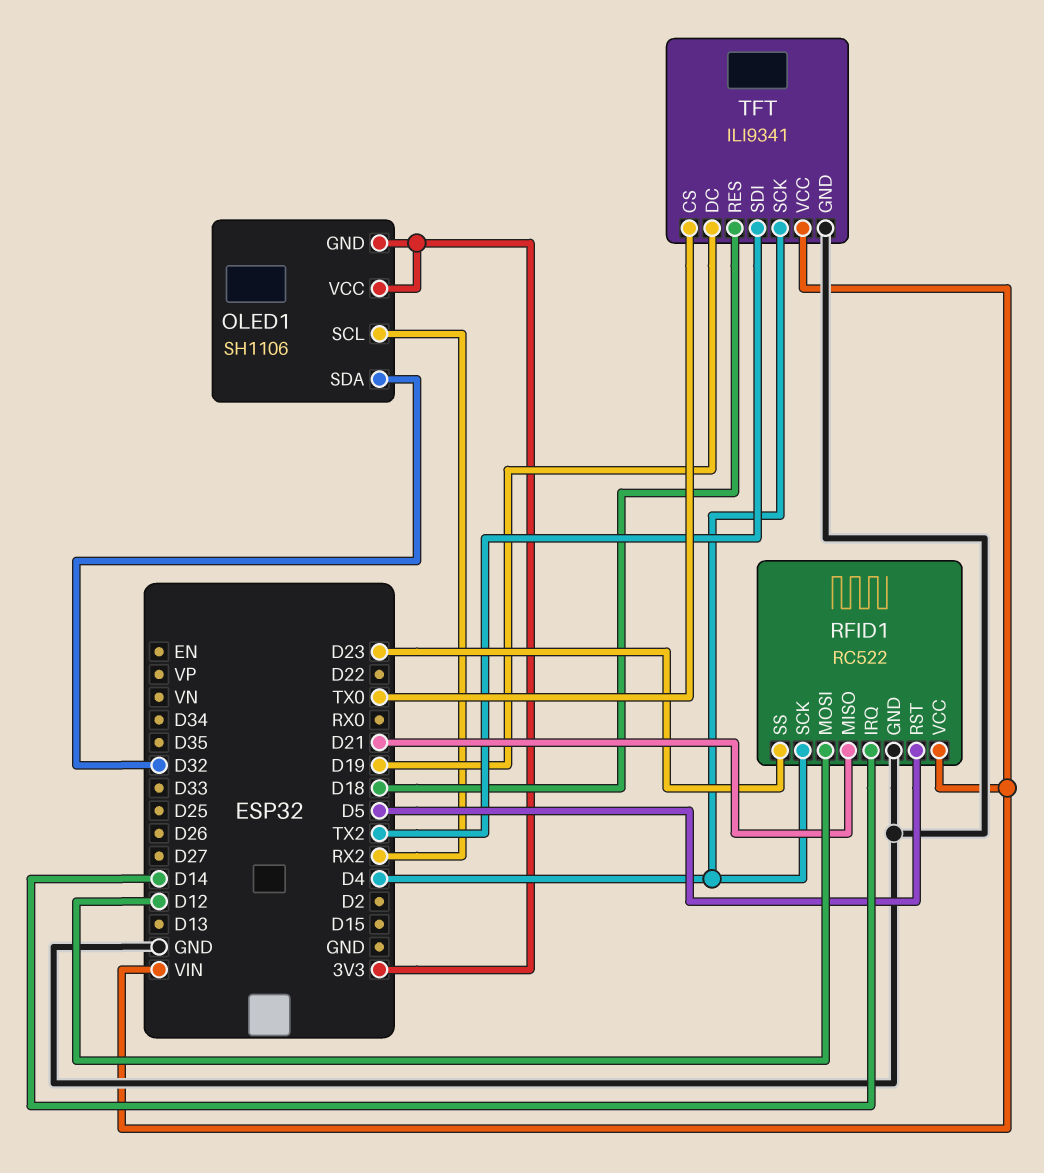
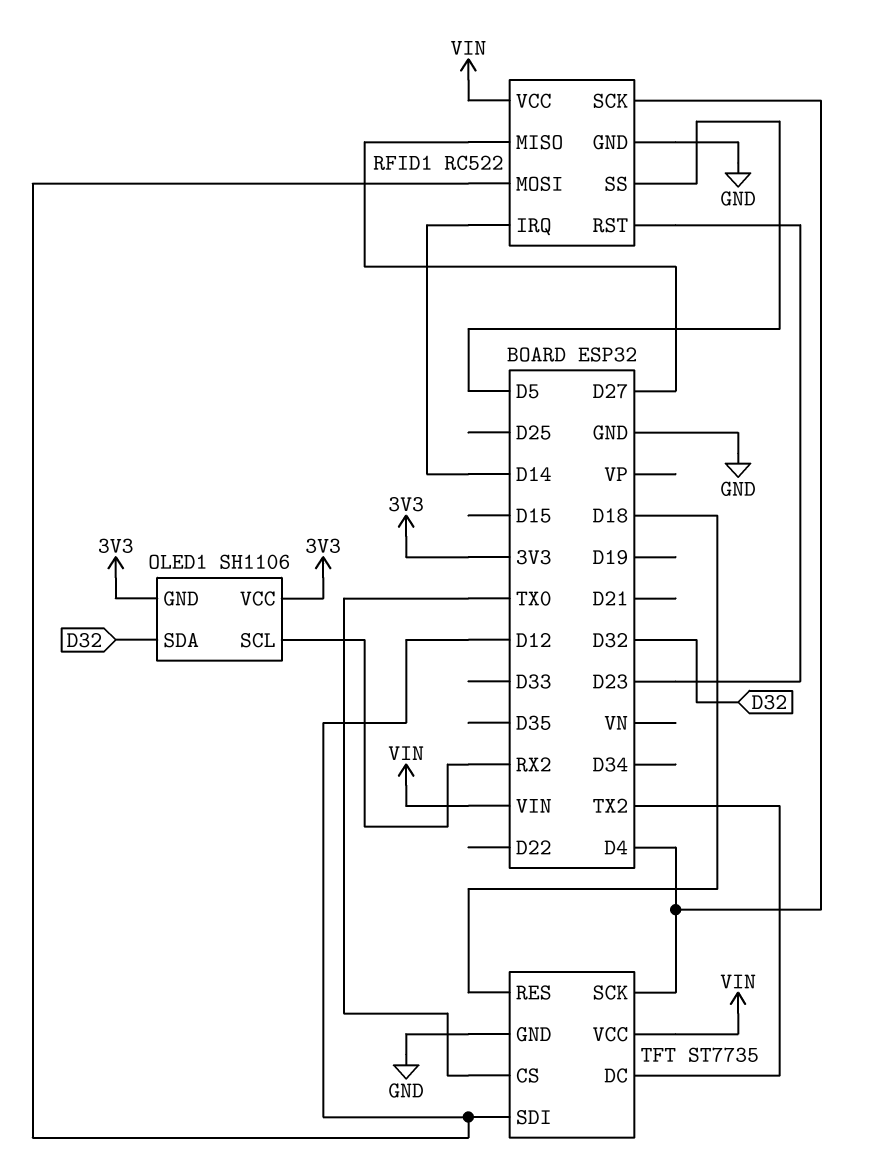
RFID1 pin MISO: D21 -> D27
RFID1 pin RST: D5 -> D23
RFID1 pin SS: D23 -> D5
TFT: ILI9341 -> ST7735
TFT pin DC: D19 -> TX2
TFT pin SDI: TX2 -> D12

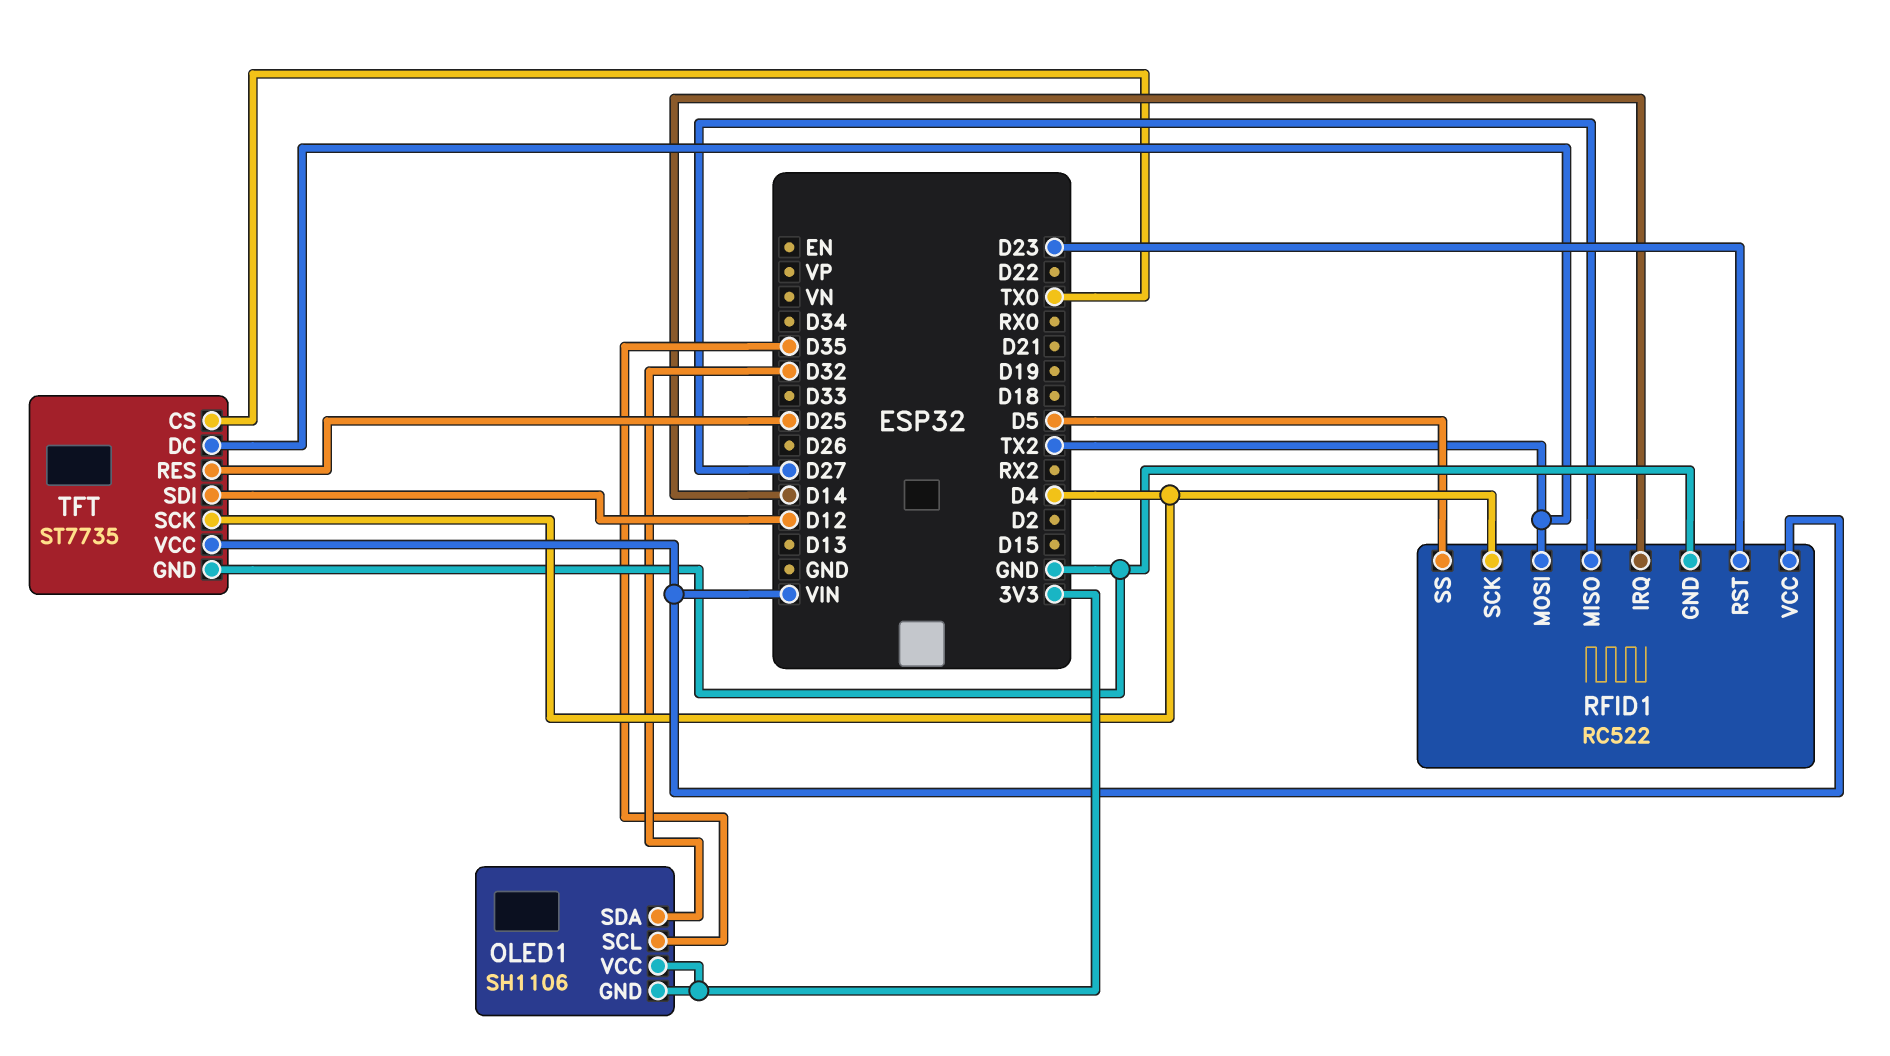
OLED1 pin SCL: RX2 -> D35
RFID1 pin MOSI: D12 -> TX2
TFT pin RES: D18 -> D25

